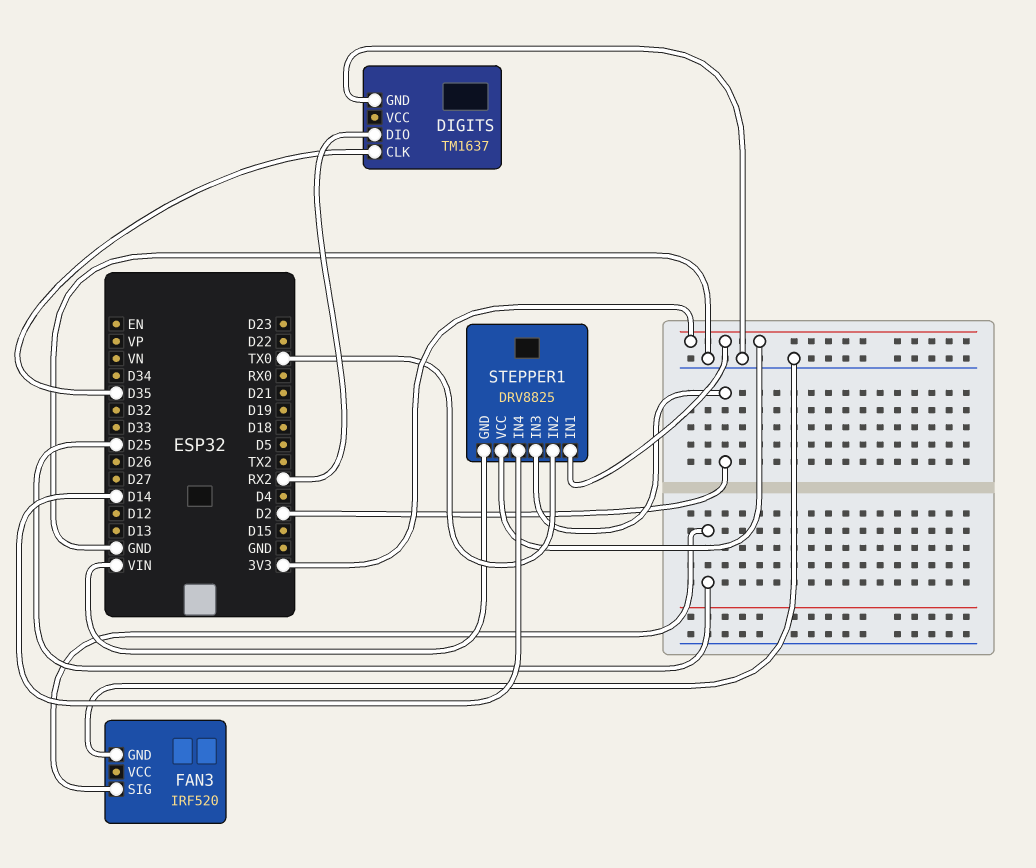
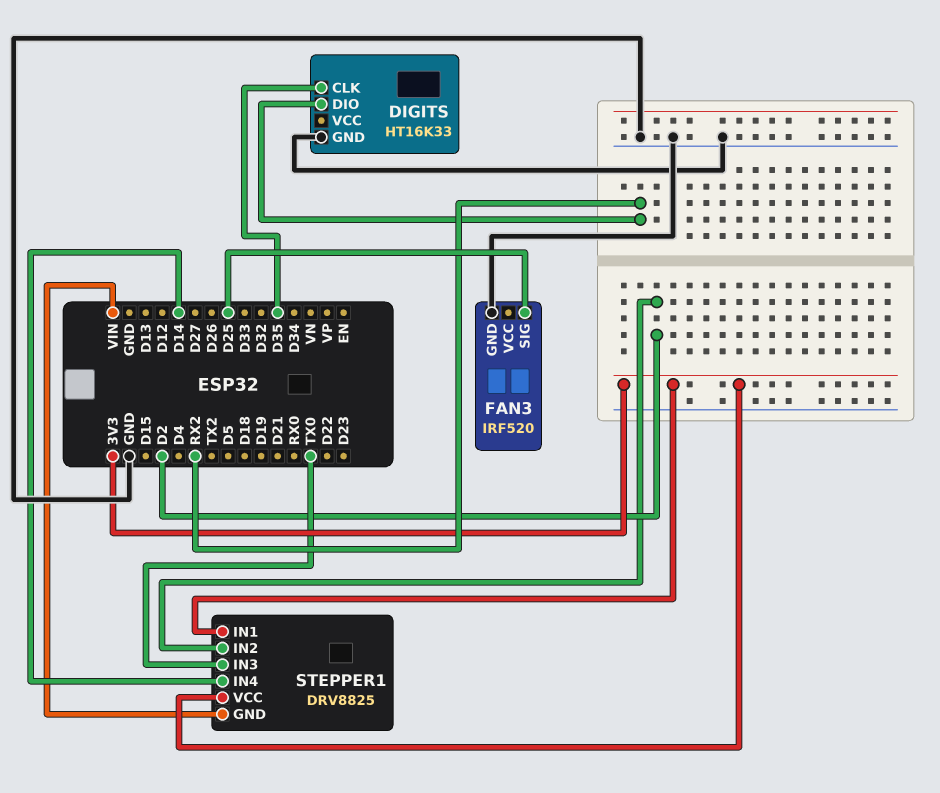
DIGITS: TM1637 -> HT16K33
STEPPER1 pin IN2: TX0 -> D2
STEPPER1 pin IN3: D2 -> TX0

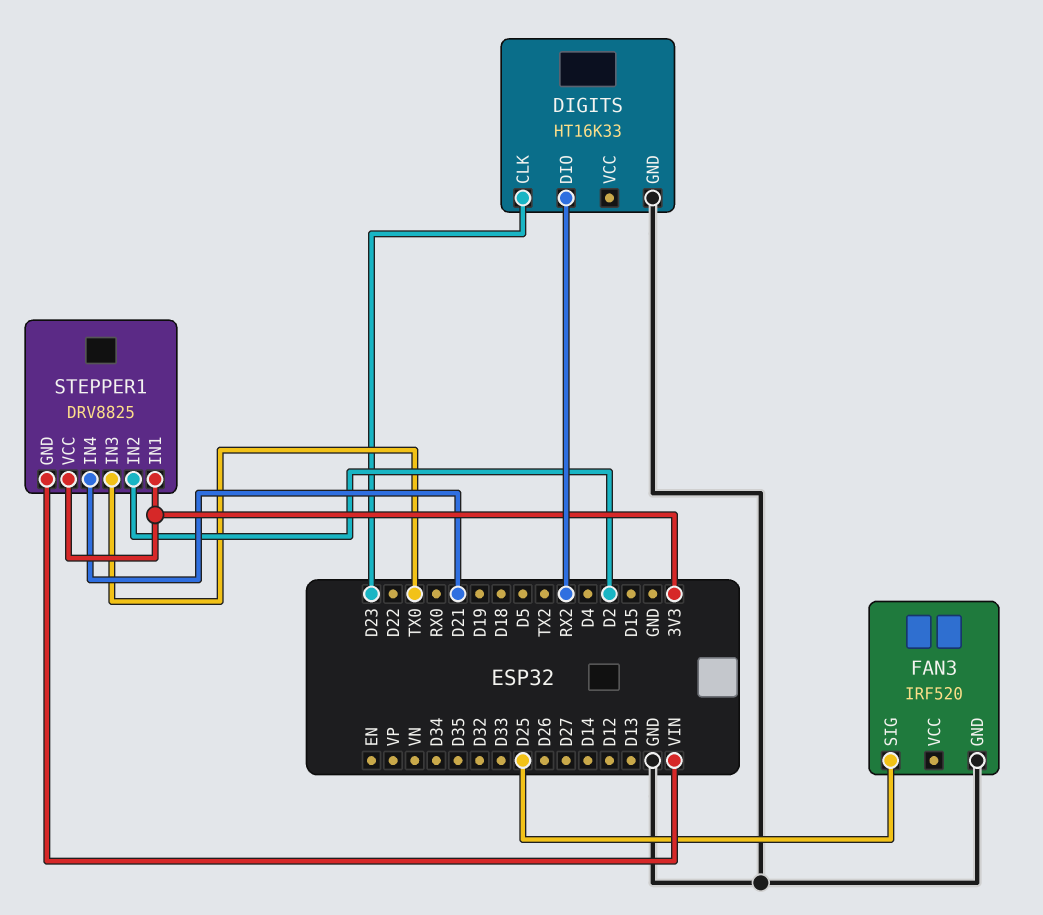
DIGITS pin CLK: D35 -> D23
STEPPER1 pin IN4: D14 -> D21

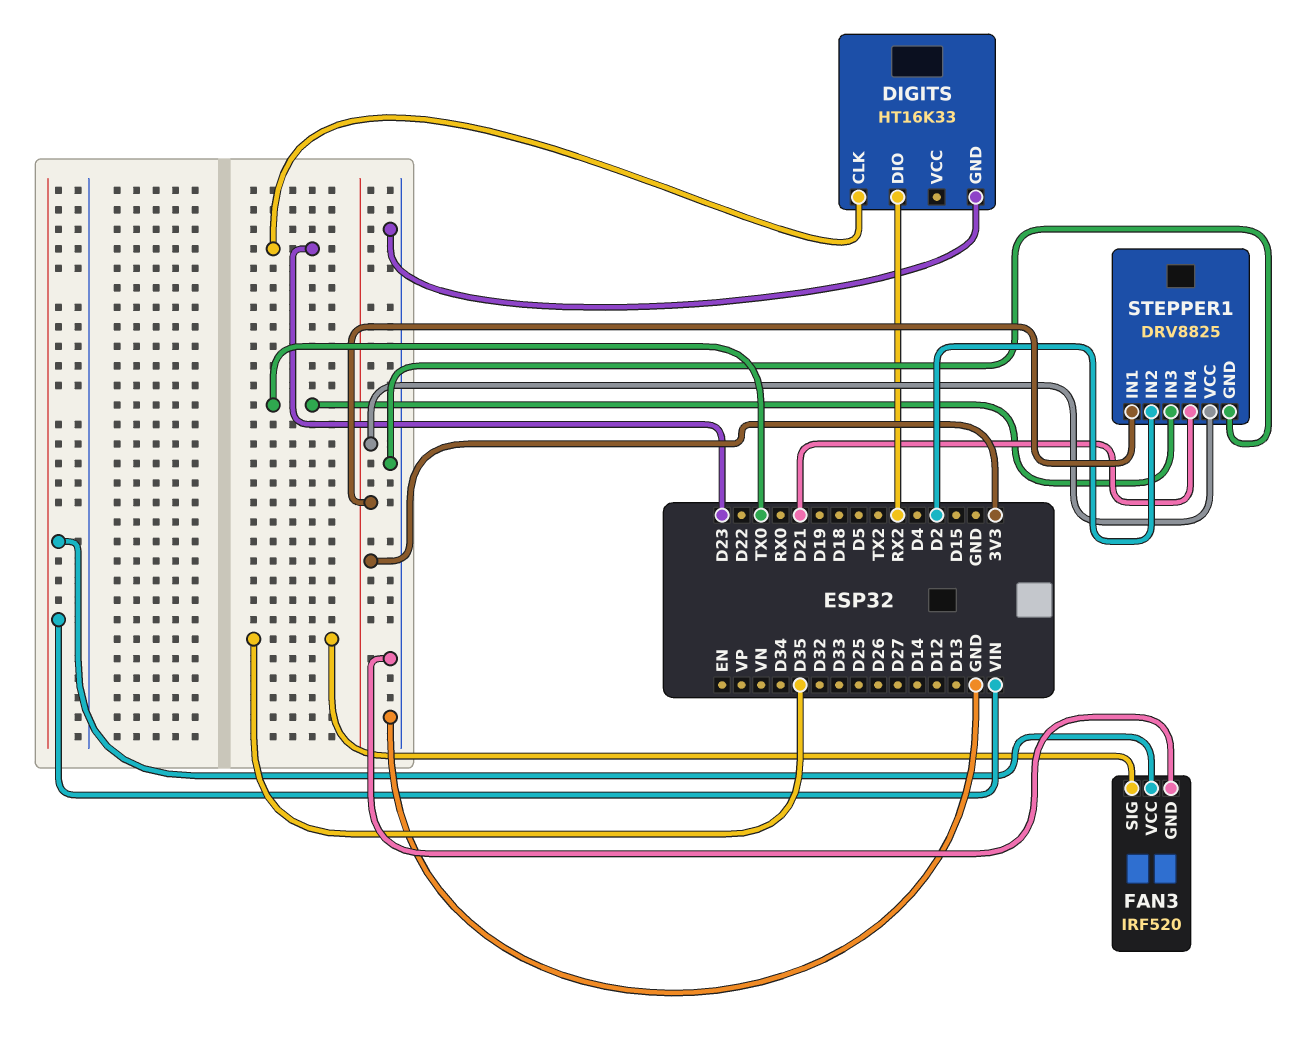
FAN3 pin SIG: D25 -> D35
FAN3 pin VCC: none -> VIN
STEPPER1 pin GND: VIN -> GND

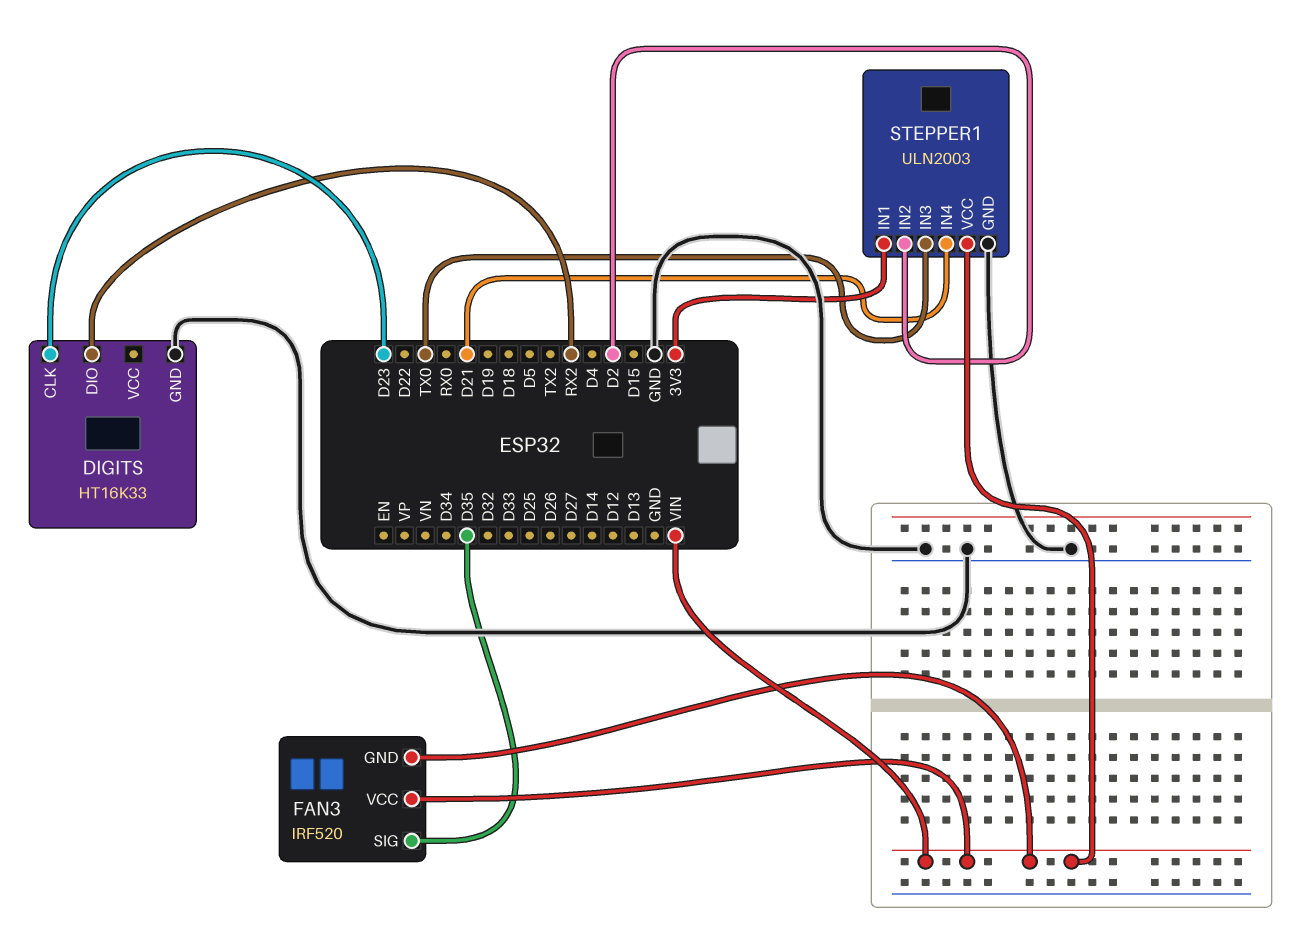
FAN3 pin GND: GND -> VIN
STEPPER1: DRV8825 -> ULN2003
STEPPER1 pin VCC: 3V3 -> VIN

